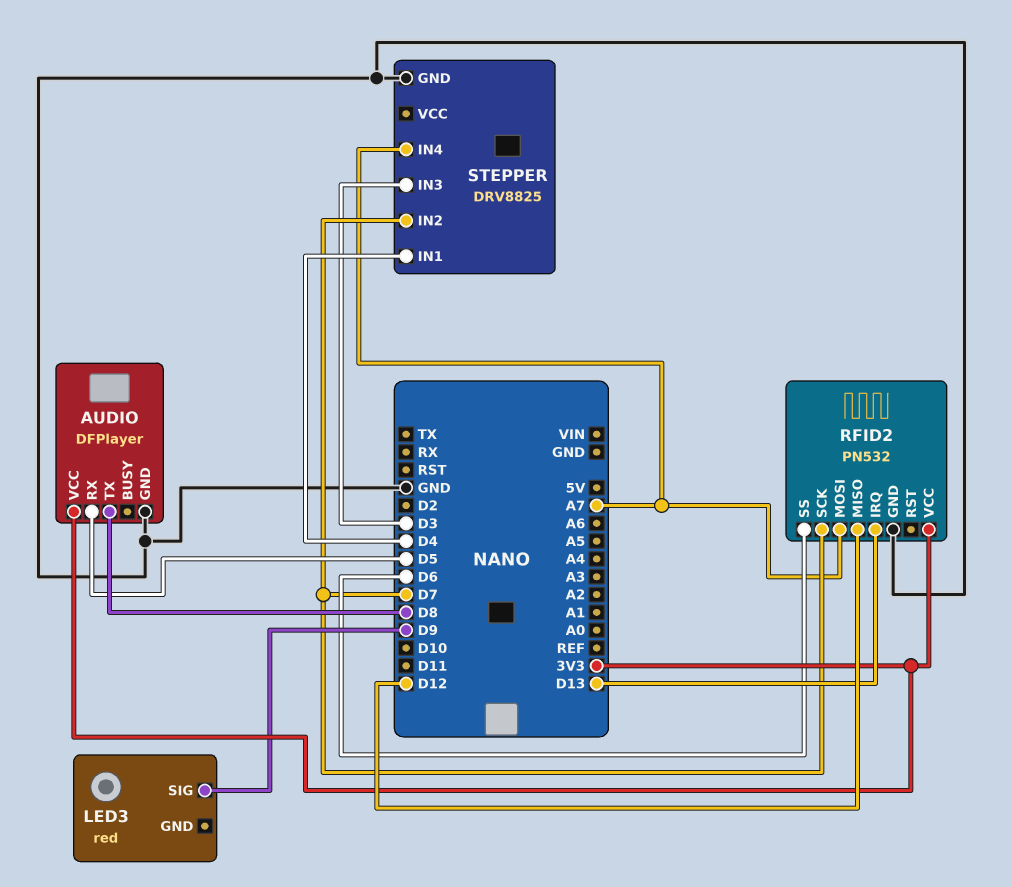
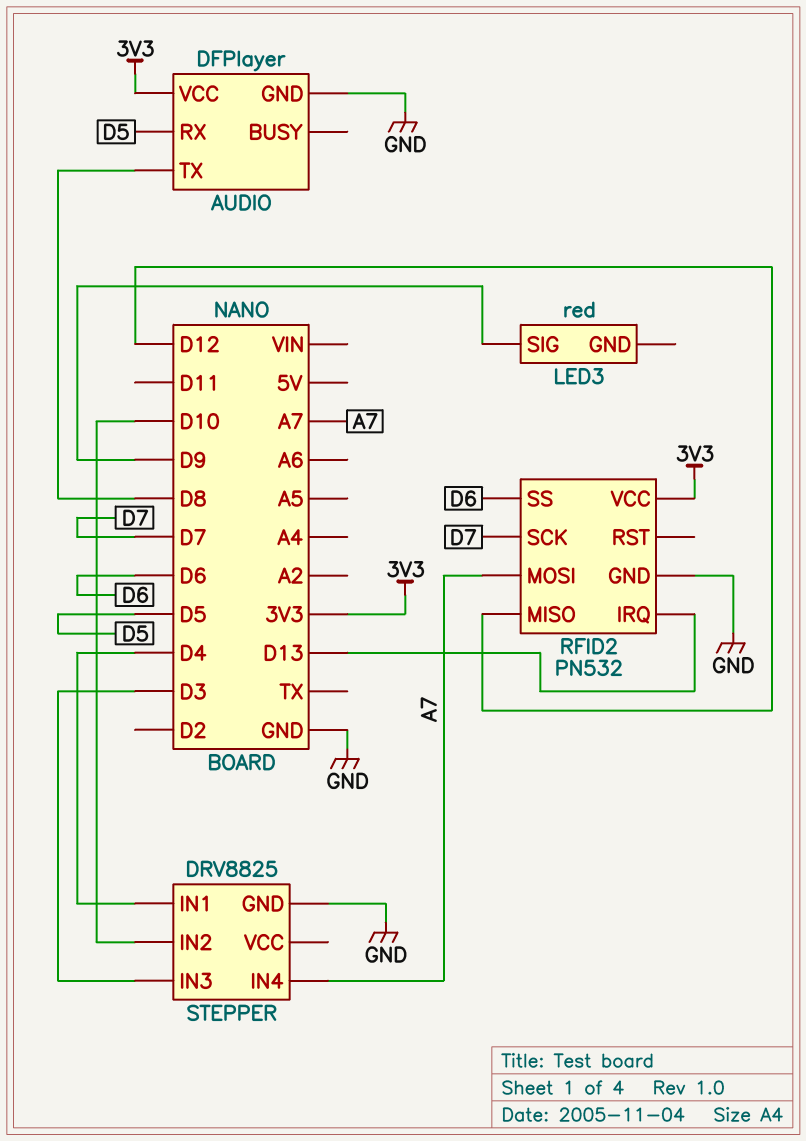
STEPPER pin IN2: D7 -> D10

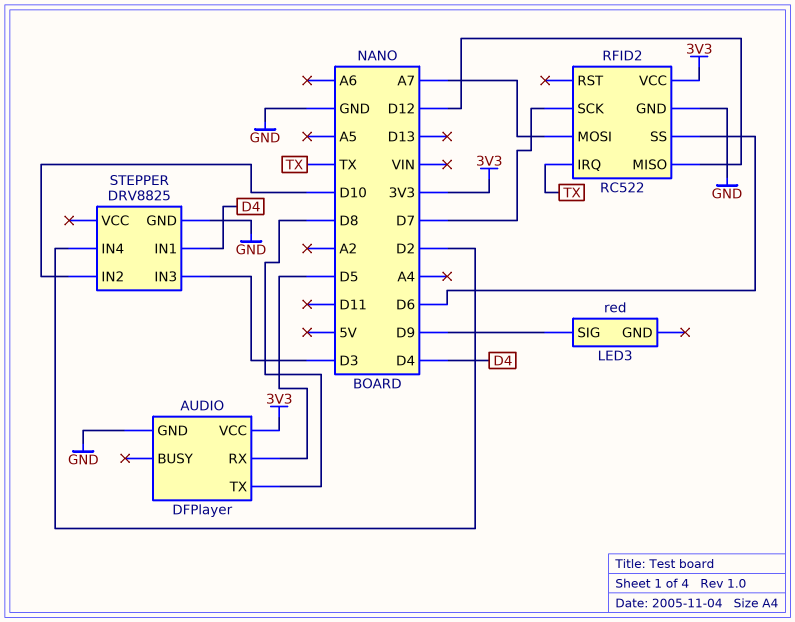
RFID2: PN532 -> RC522
RFID2 pin IRQ: D13 -> TX
STEPPER pin IN4: A7 -> D2

